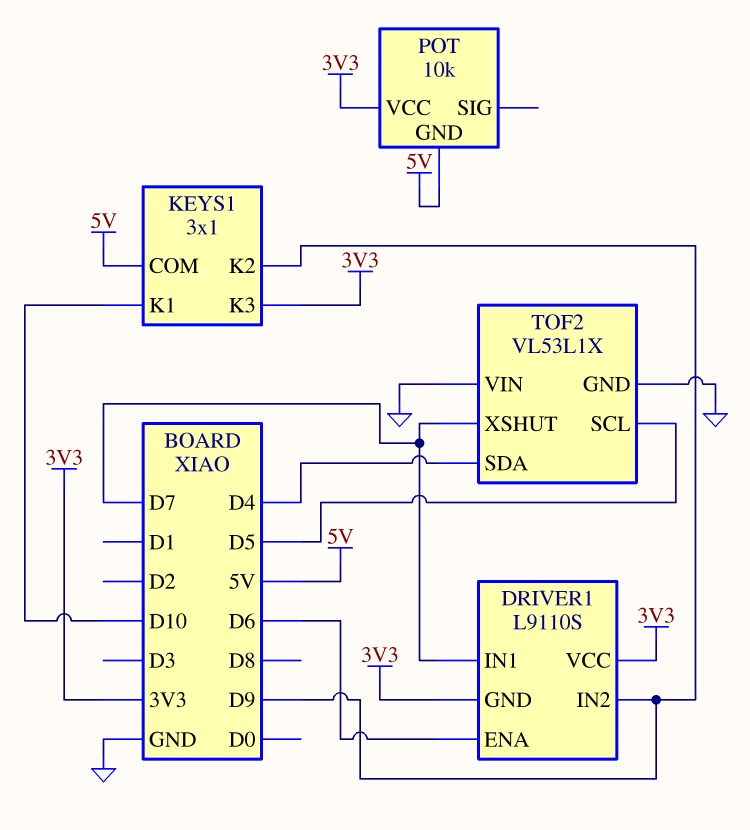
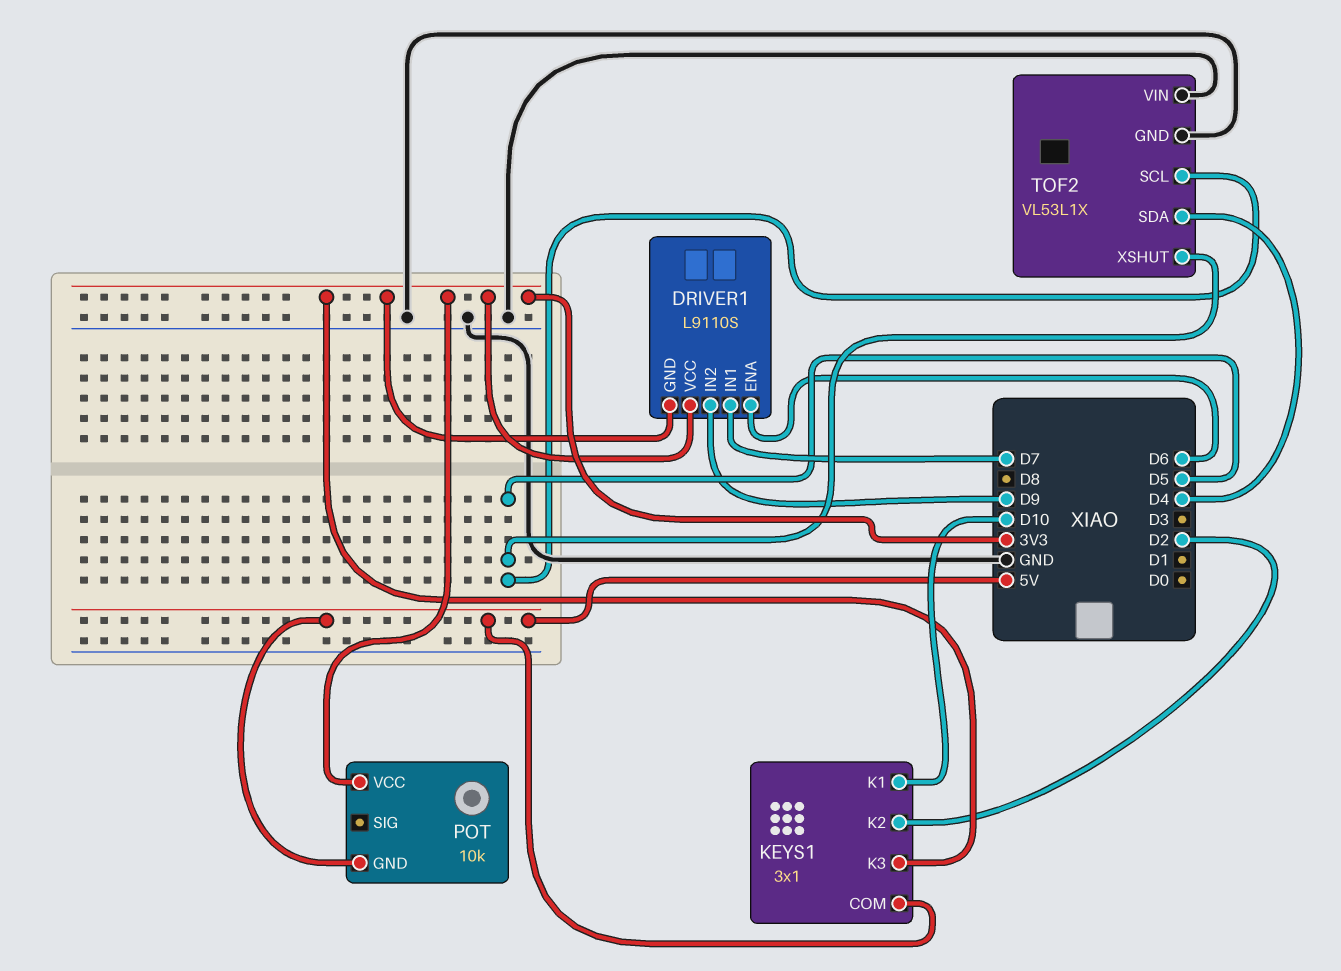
KEYS1 pin K2: D9 -> D2
TOF2 pin XSHUT: D7 -> D5

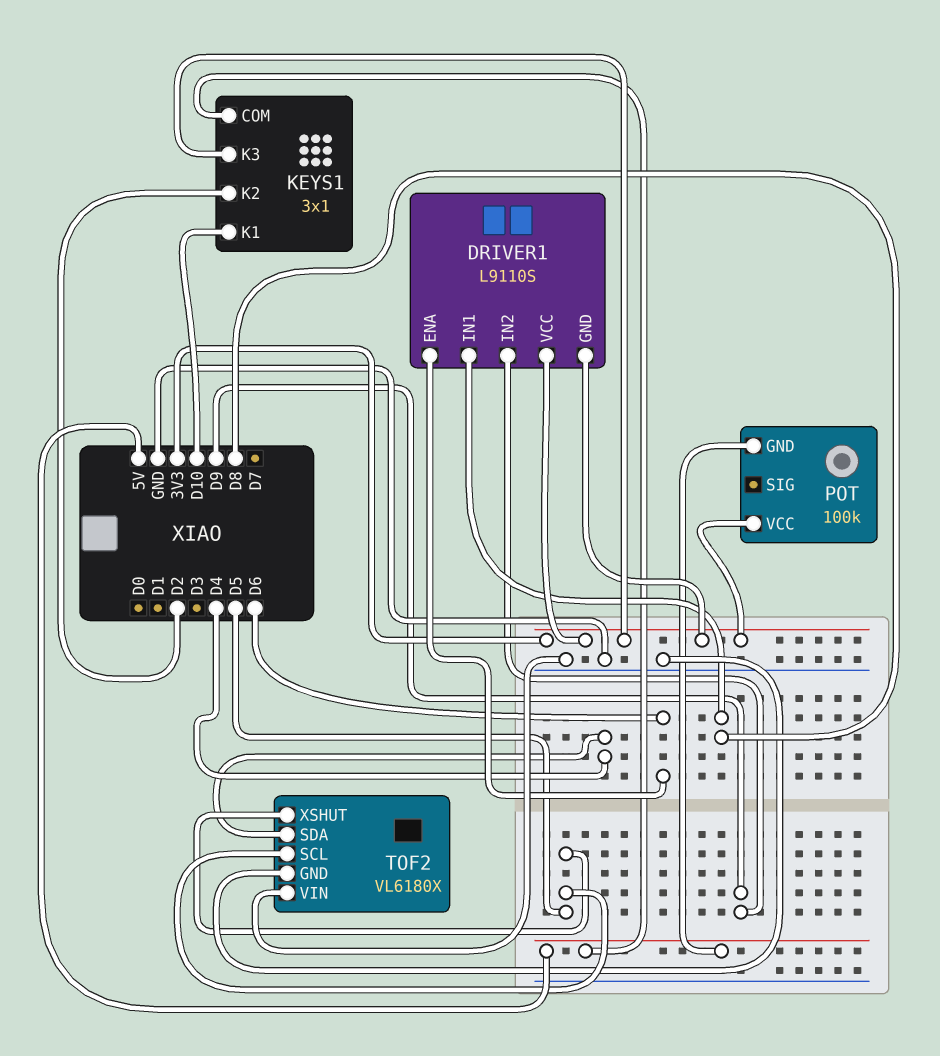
DRIVER1 pin IN1: D7 -> D8
POT: 10k -> 100k
TOF2: VL53L1X -> VL6180X

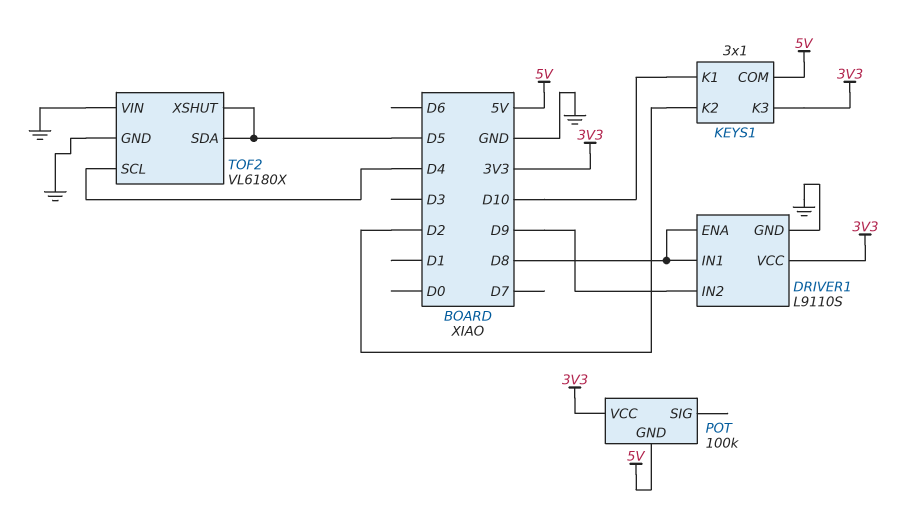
DRIVER1 pin ENA: D6 -> D8
DRIVER1 pin GND: 3V3 -> GND
TOF2 pin SCL: D5 -> D4
TOF2 pin SDA: D4 -> D5

